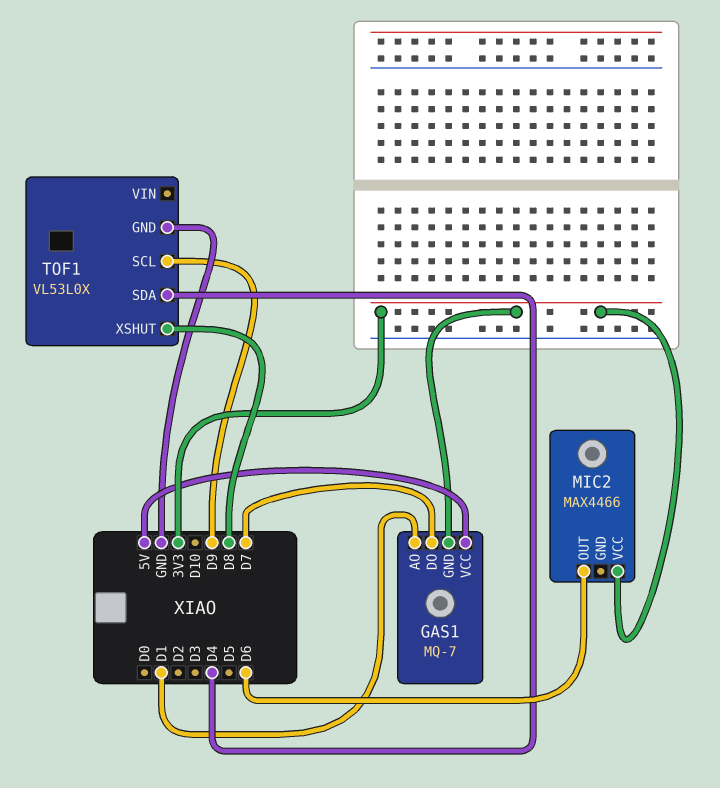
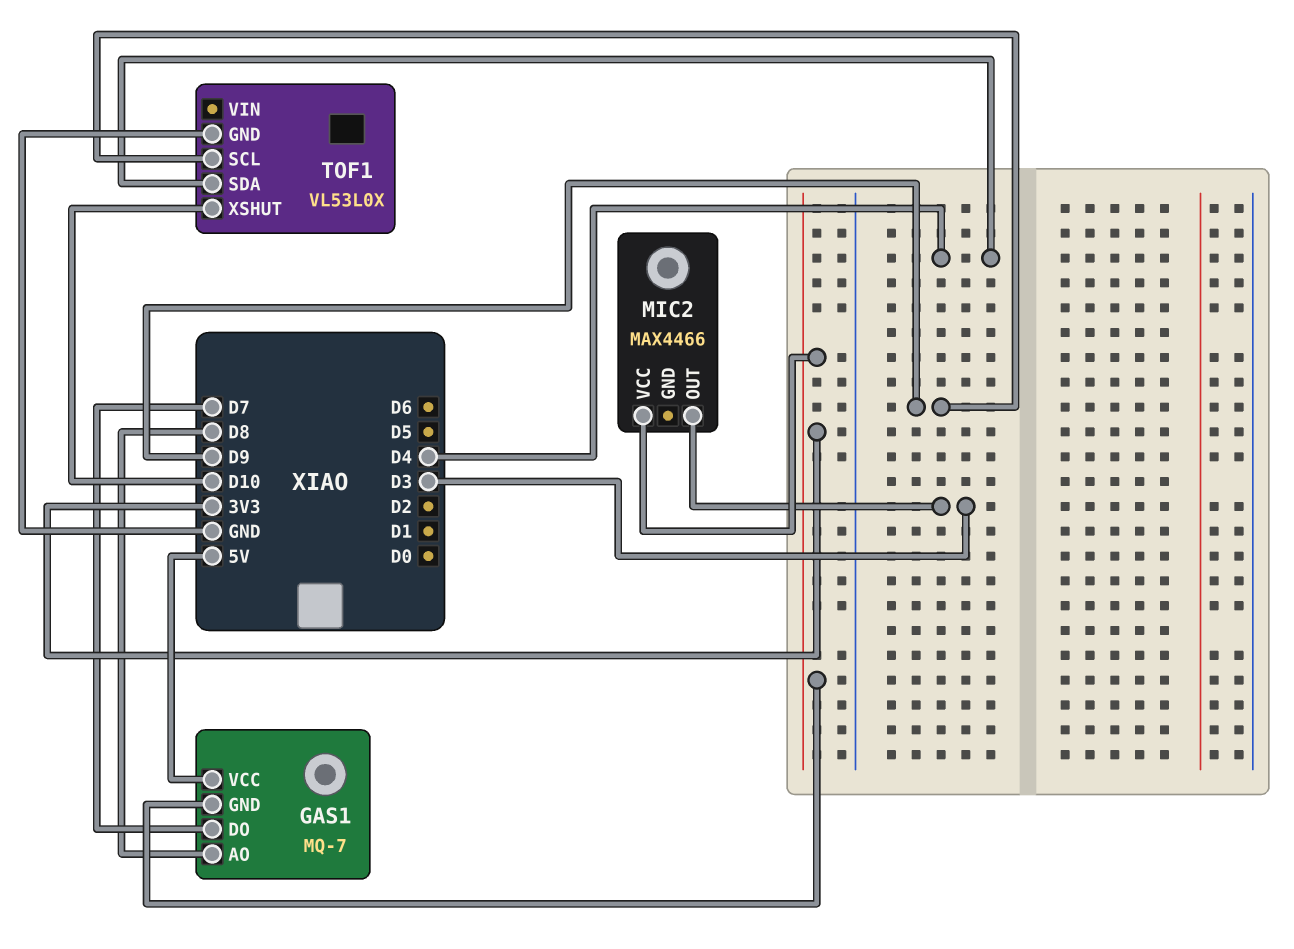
GAS1 pin AO: D1 -> D8
MIC2 pin OUT: D6 -> D3
TOF1 pin XSHUT: D8 -> D10

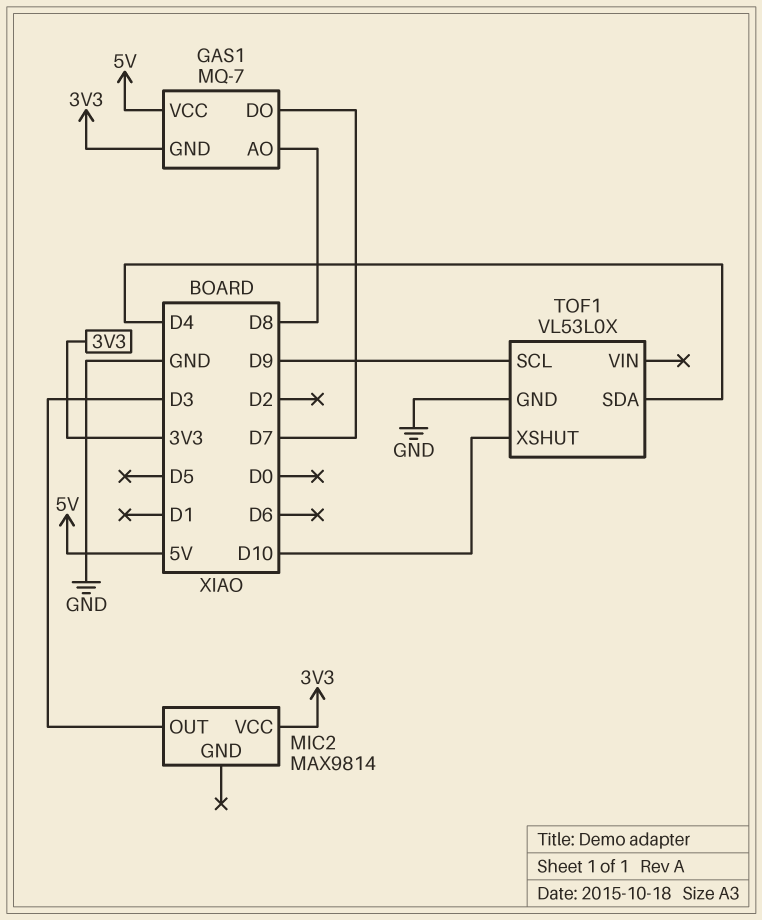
MIC2: MAX4466 -> MAX9814

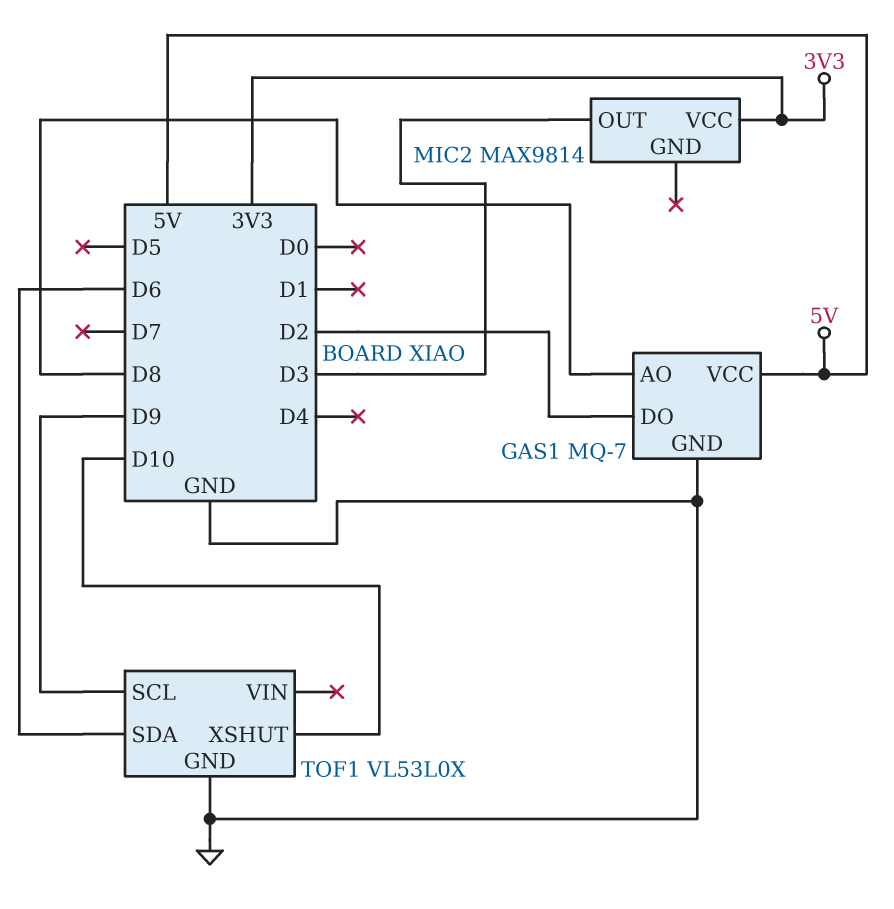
GAS1 pin DO: D7 -> D2
GAS1 pin GND: 3V3 -> GND
TOF1 pin SDA: D4 -> D6

